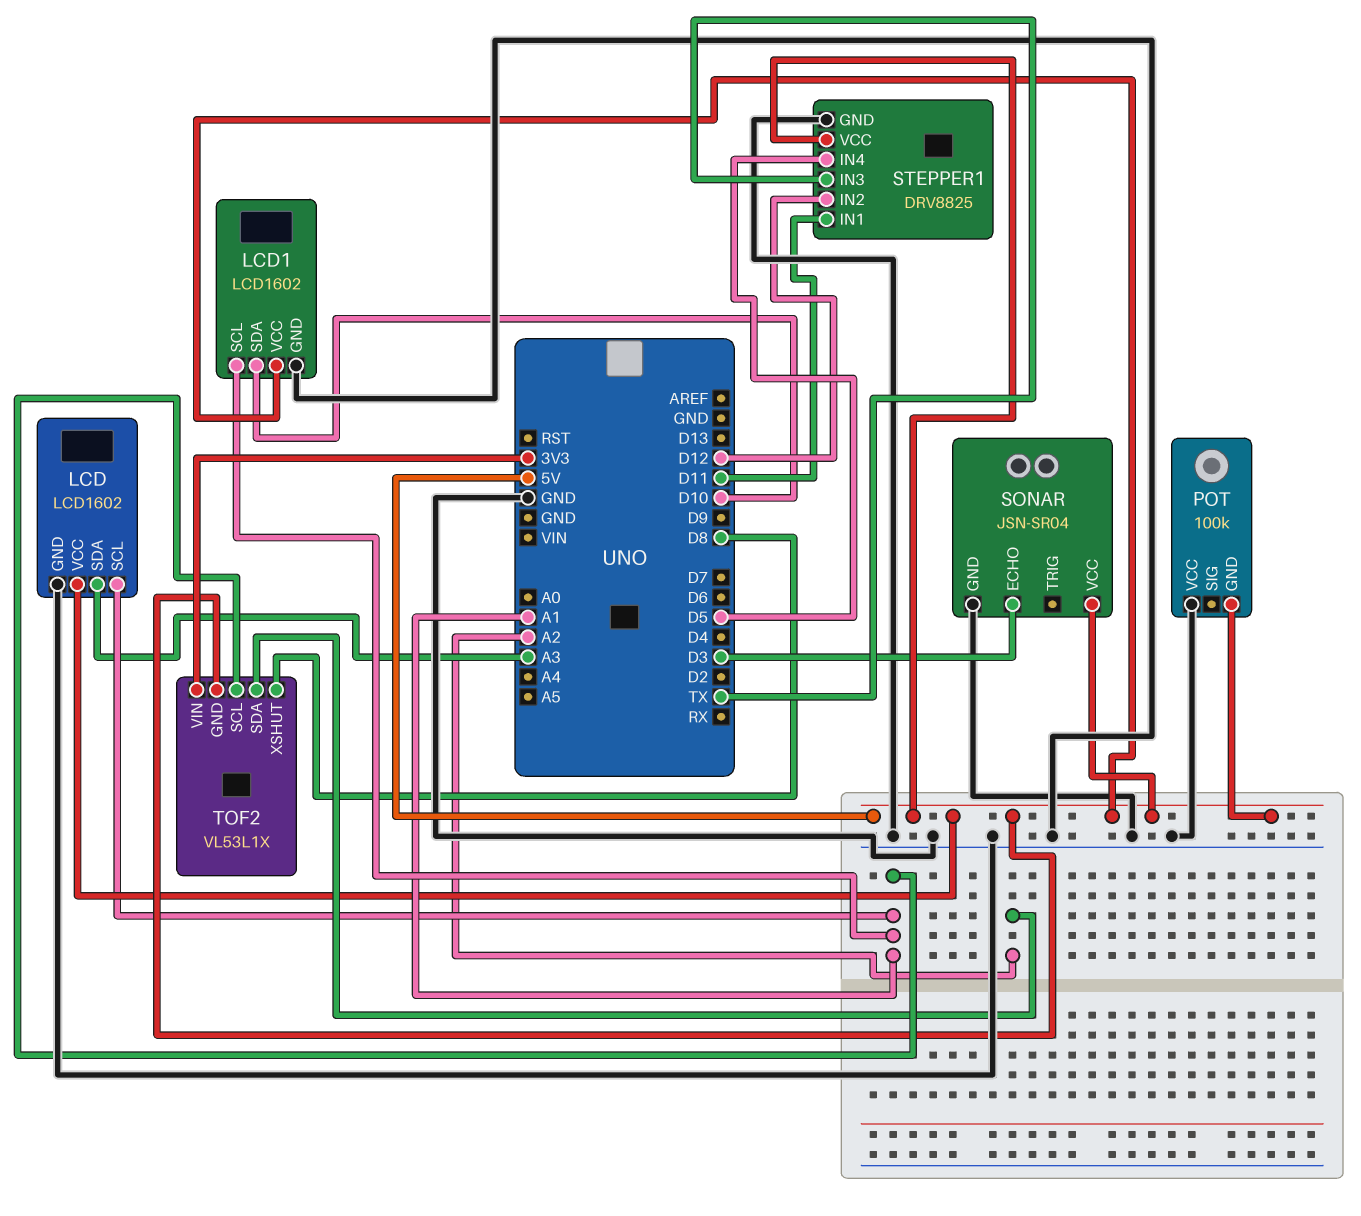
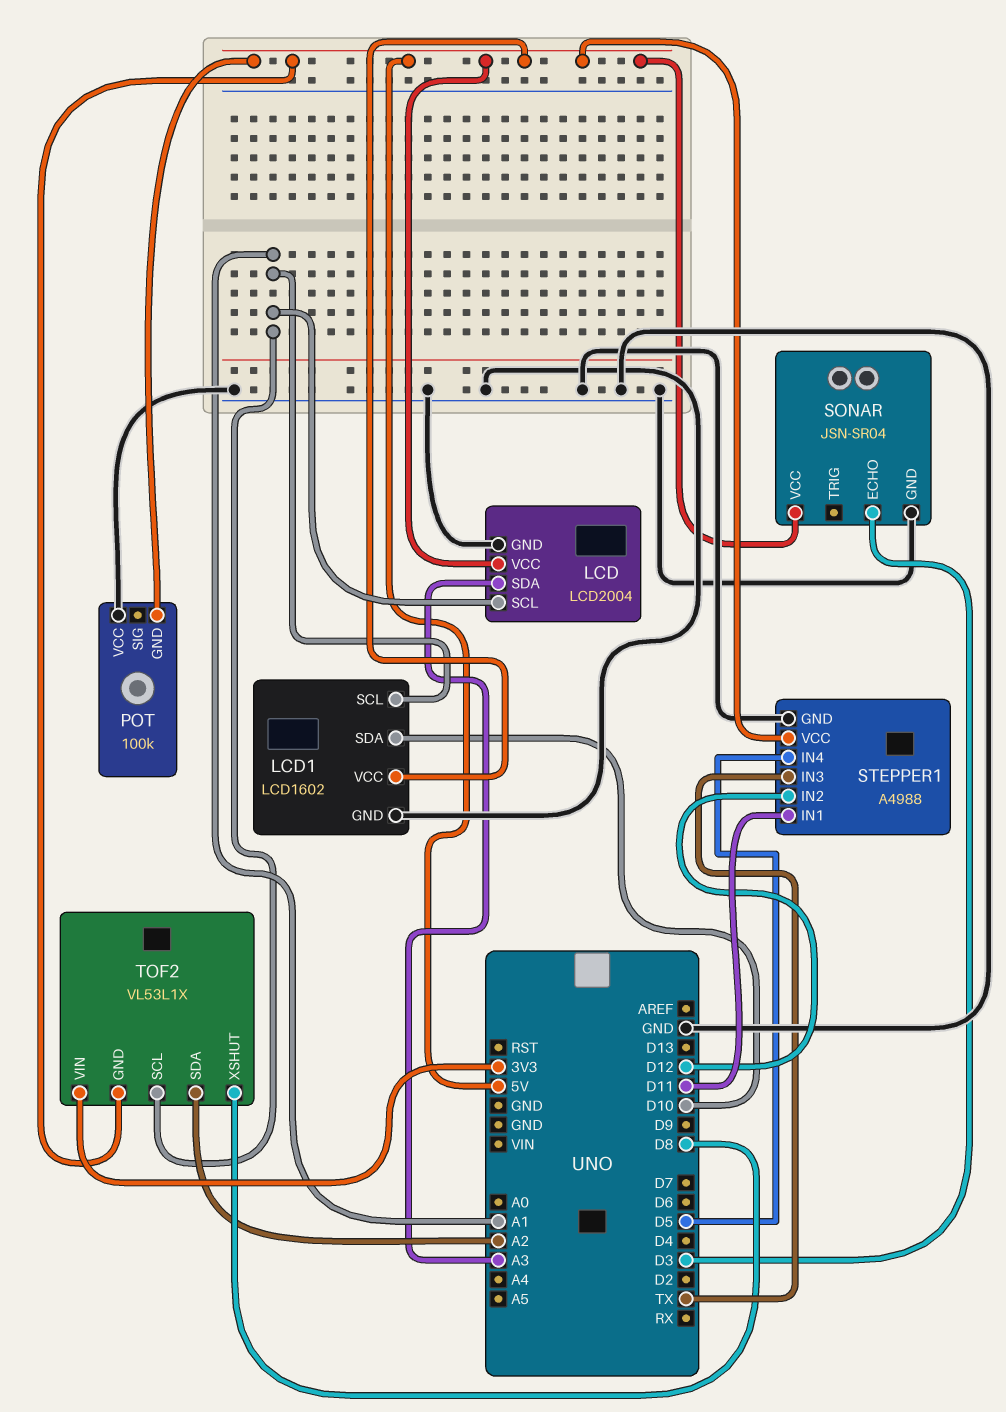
LCD: LCD1602 -> LCD2004
STEPPER1: DRV8825 -> A4988

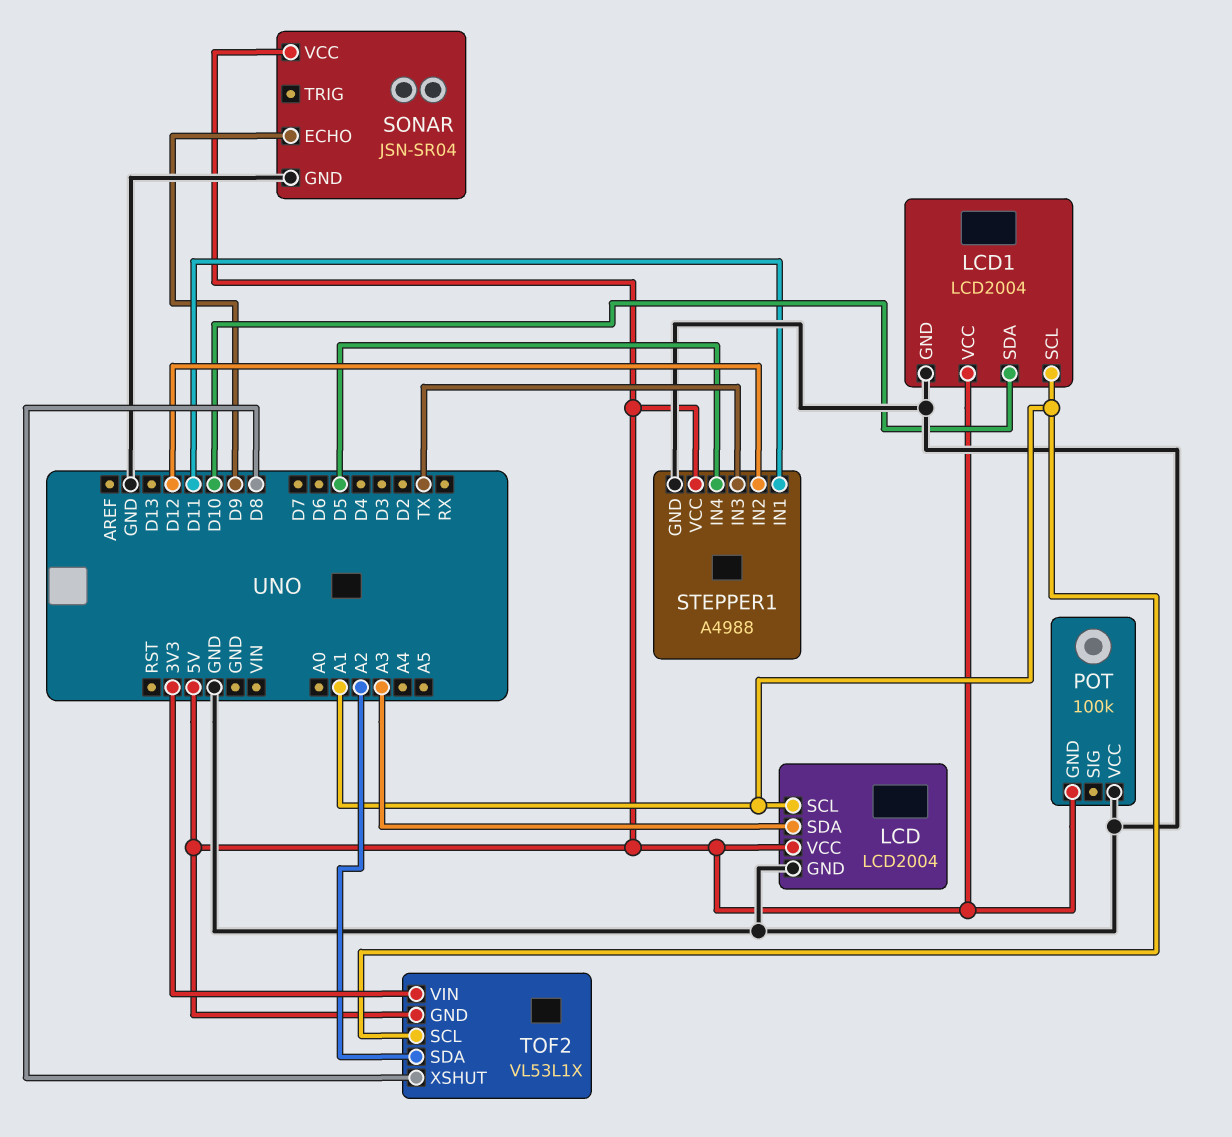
LCD1: LCD1602 -> LCD2004
SONAR pin ECHO: D3 -> D9

